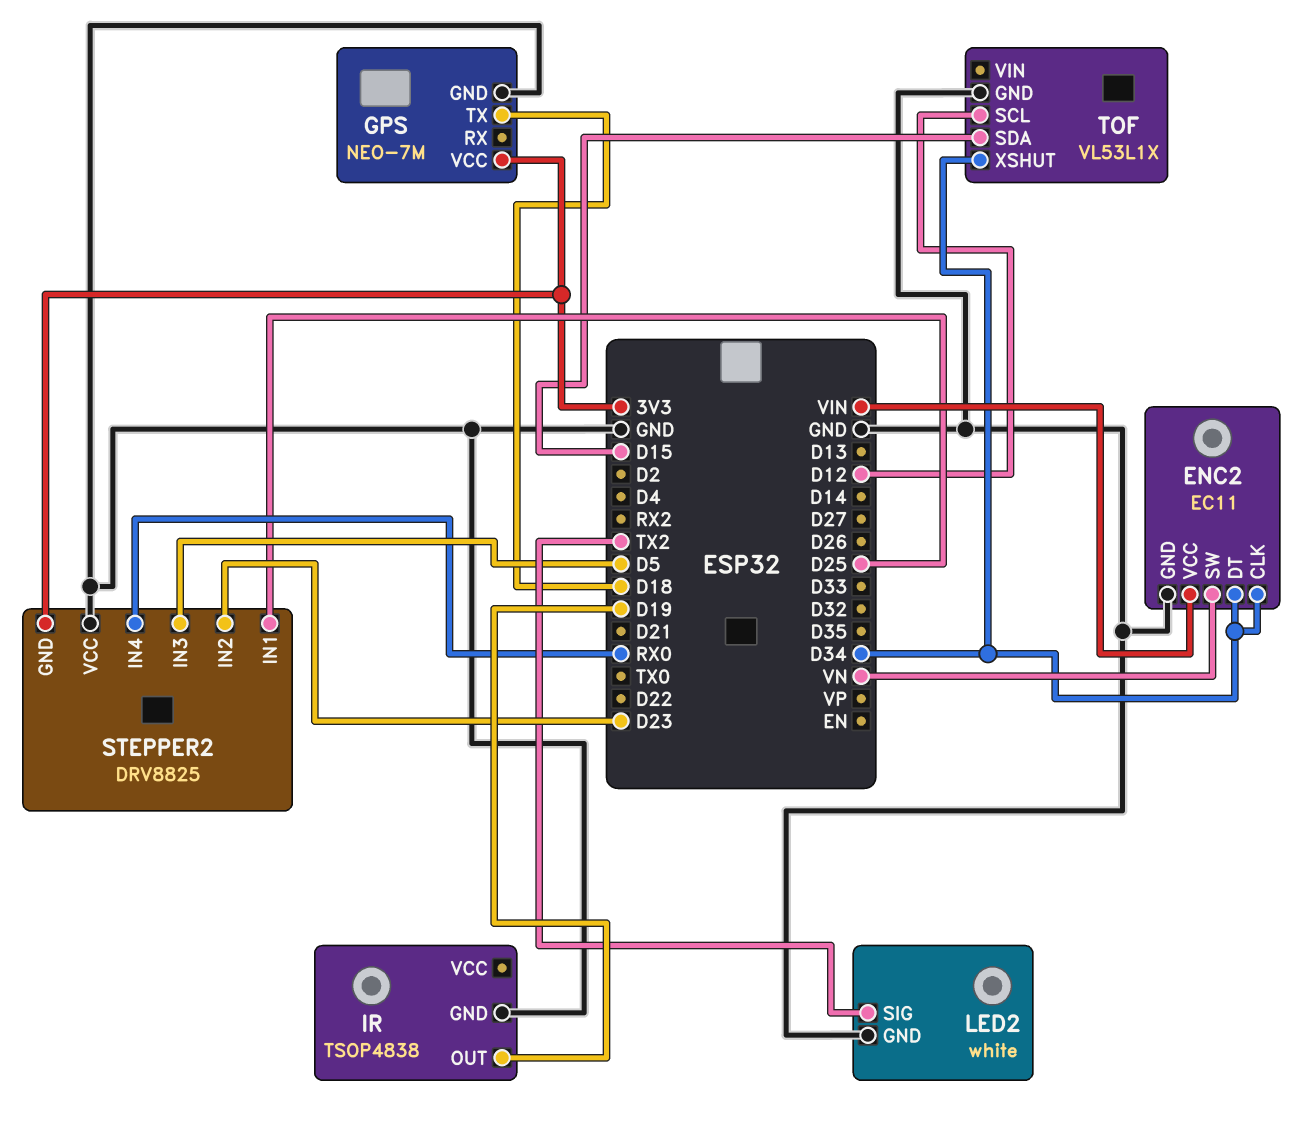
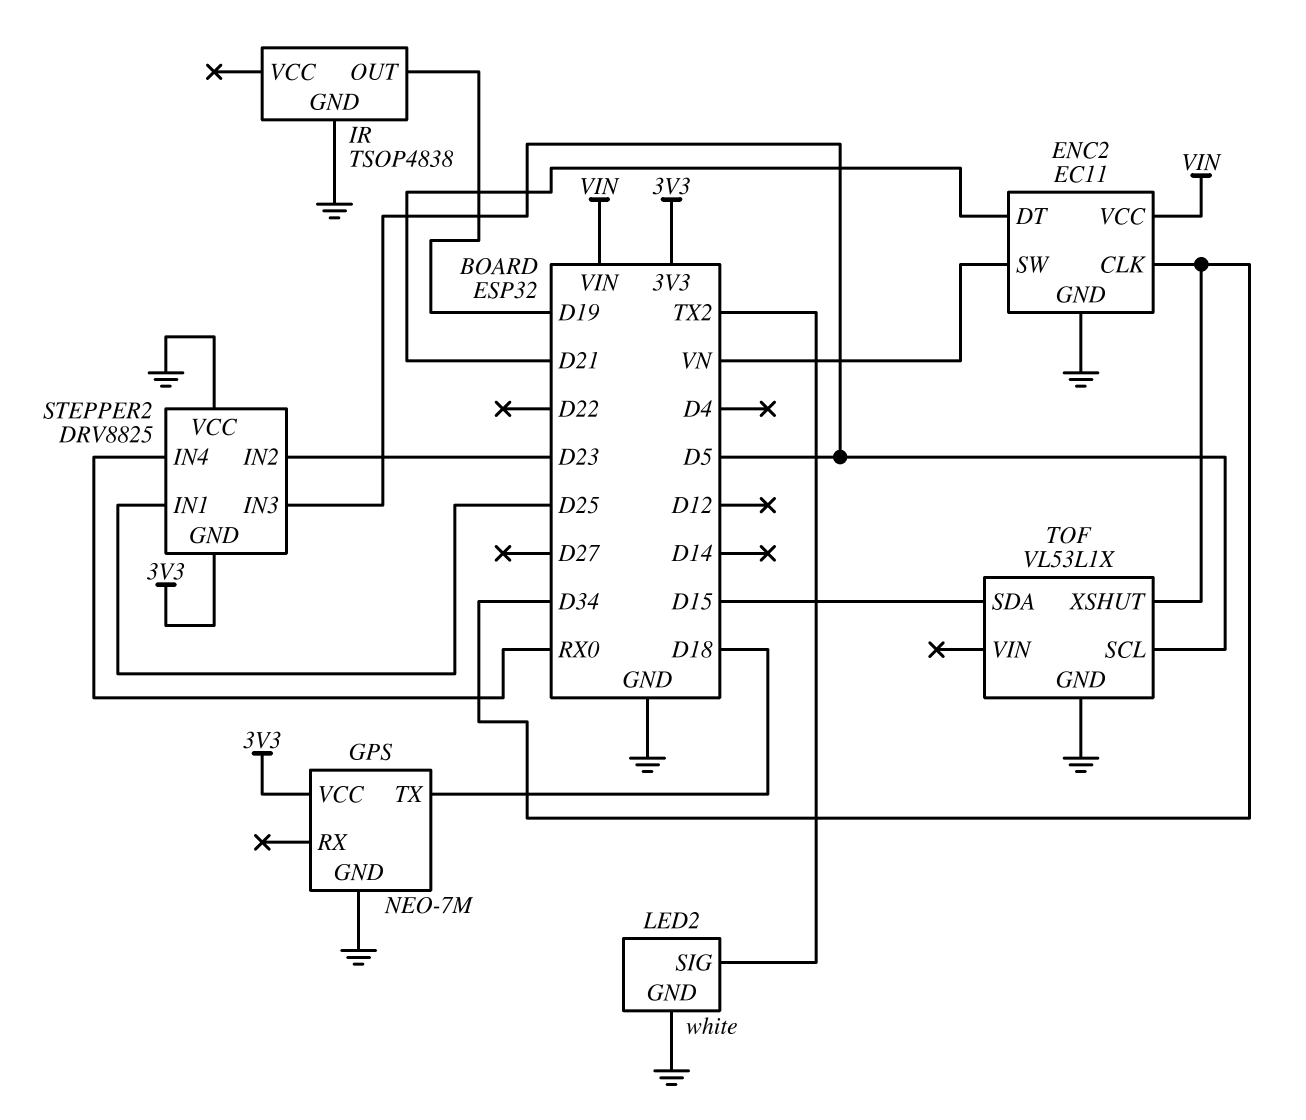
ENC2 pin DT: D34 -> D21
TOF pin SCL: D12 -> D5

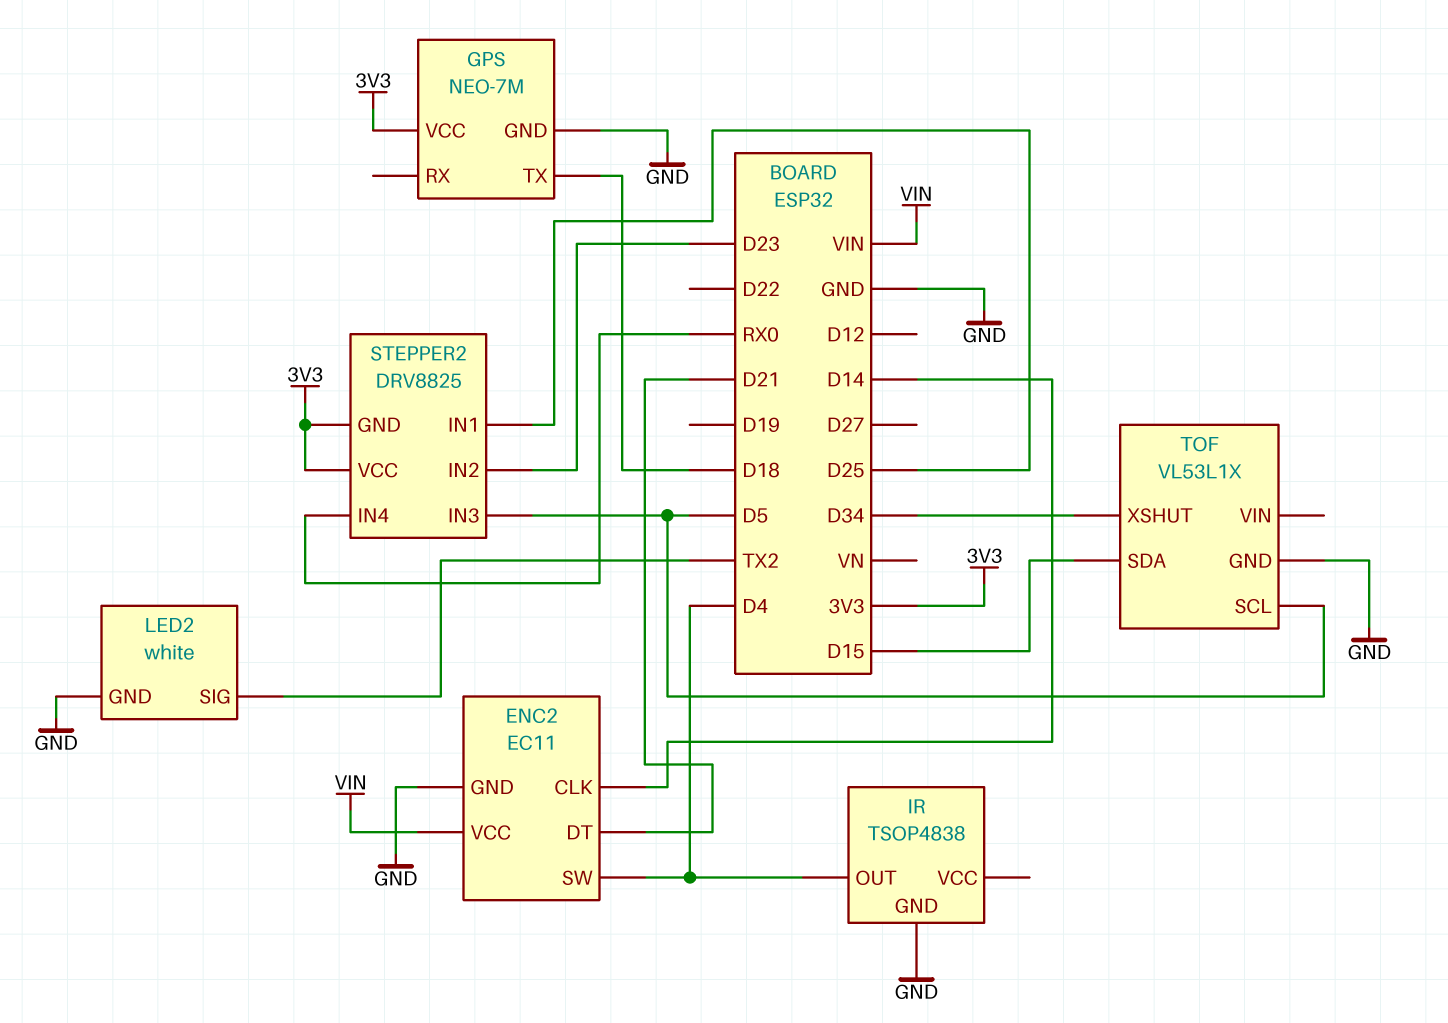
ENC2 pin CLK: D34 -> D14
ENC2 pin SW: VN -> D4
IR pin OUT: D19 -> D4
STEPPER2 pin VCC: GND -> 3V3

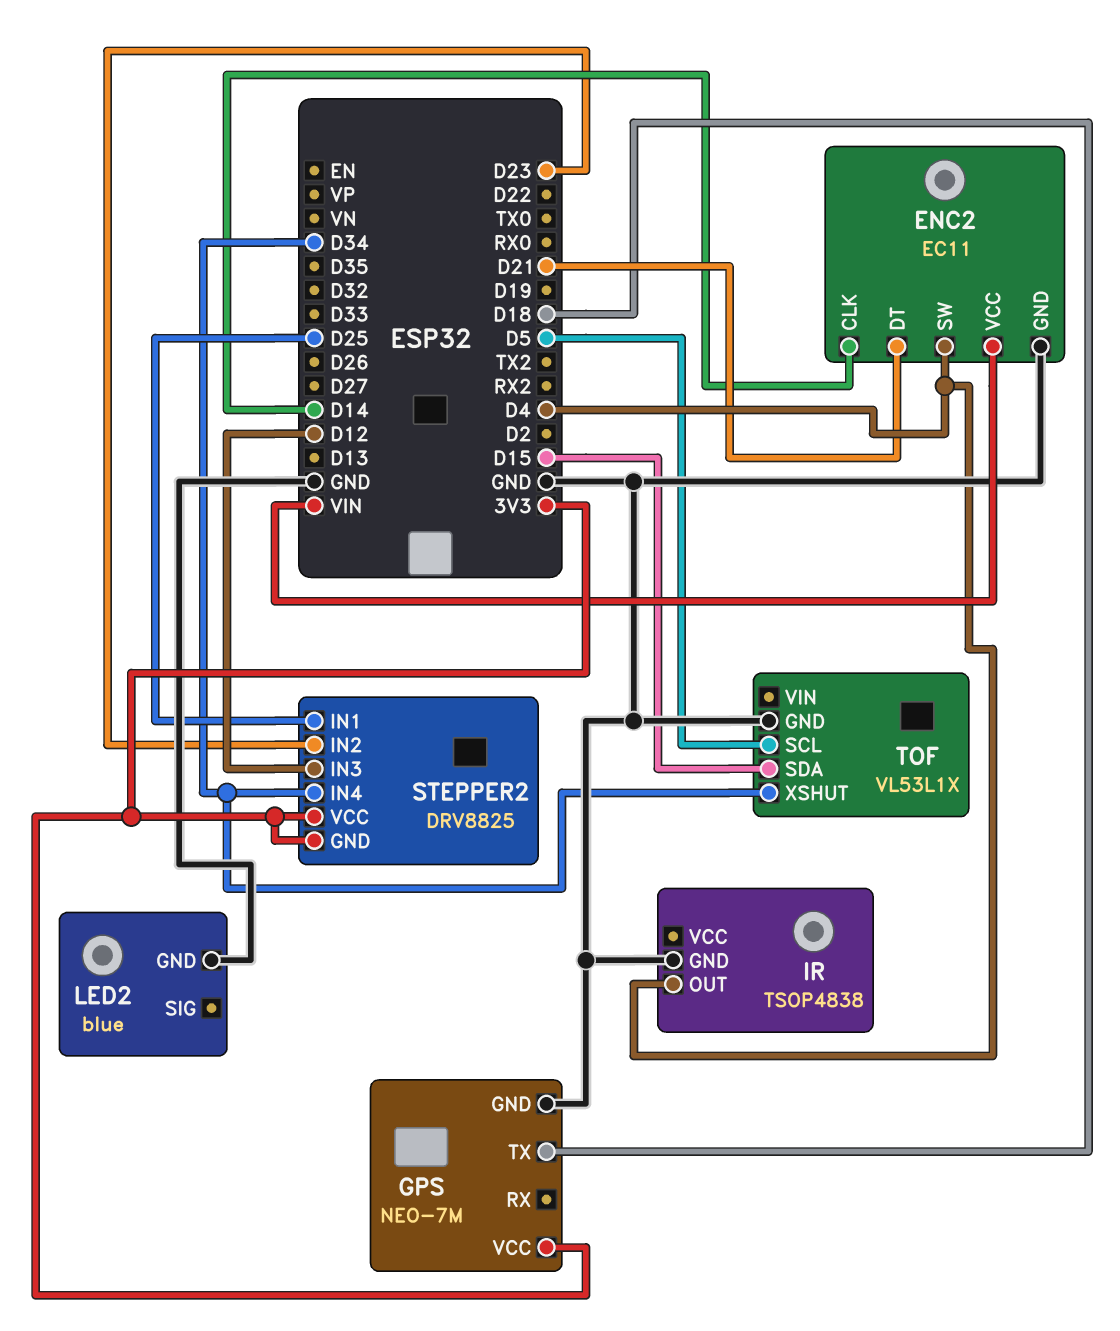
LED2: white -> blue
LED2 pin SIG: TX2 -> none
STEPPER2 pin IN3: D5 -> D12
STEPPER2 pin IN4: RX0 -> D34

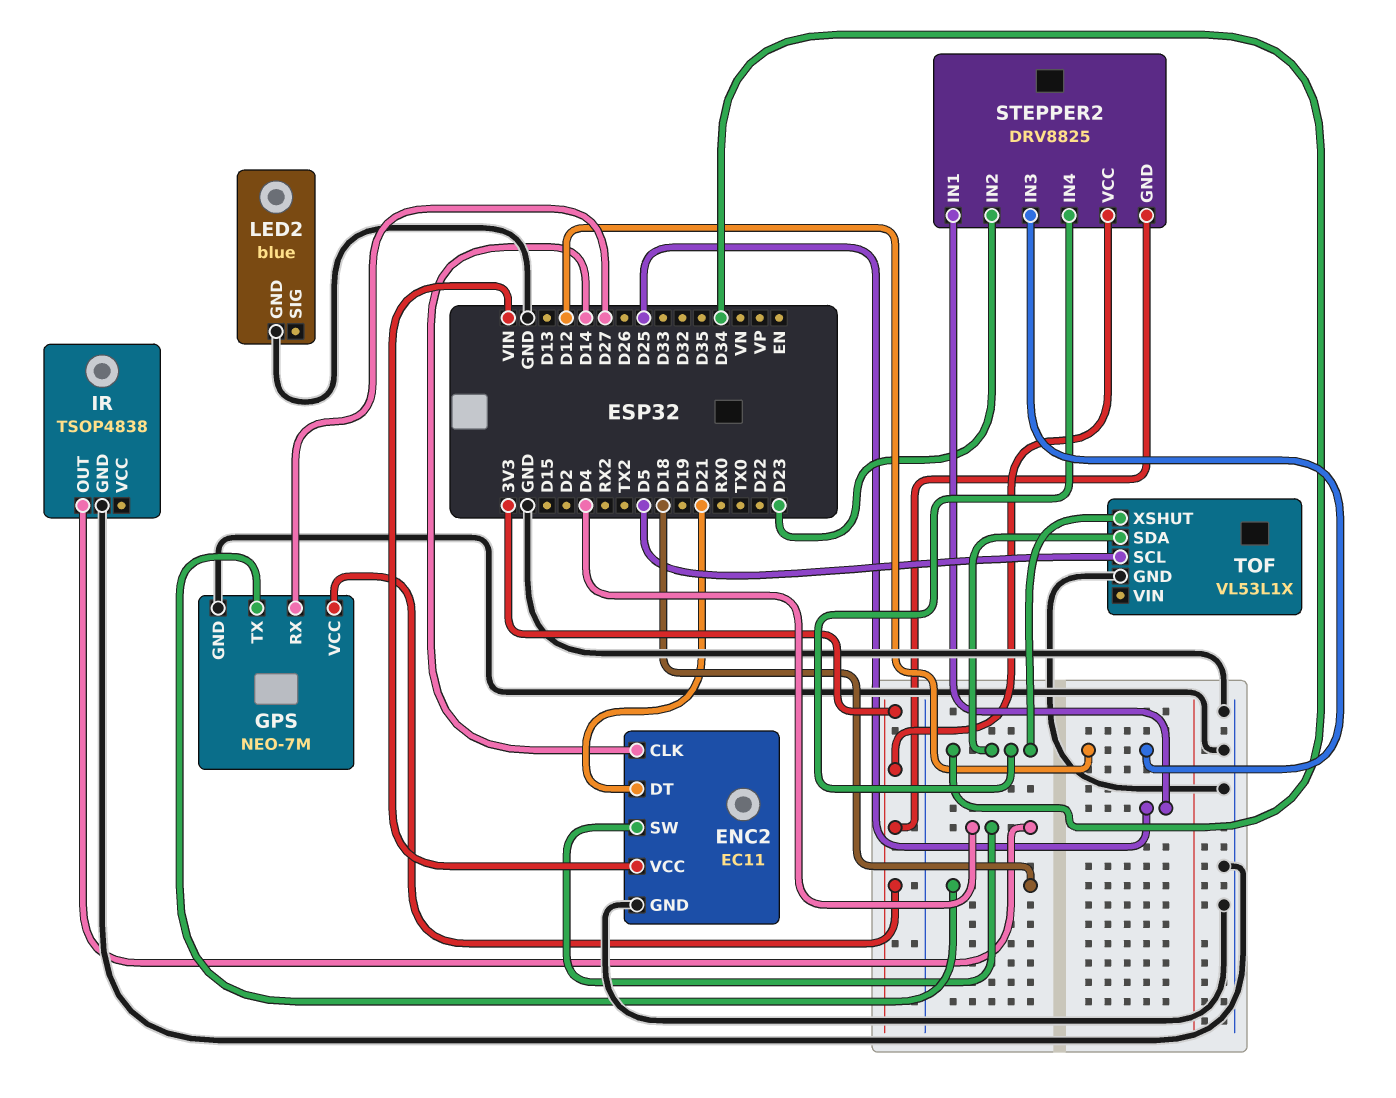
GPS pin RX: none -> D27
TOF pin SDA: D15 -> D34

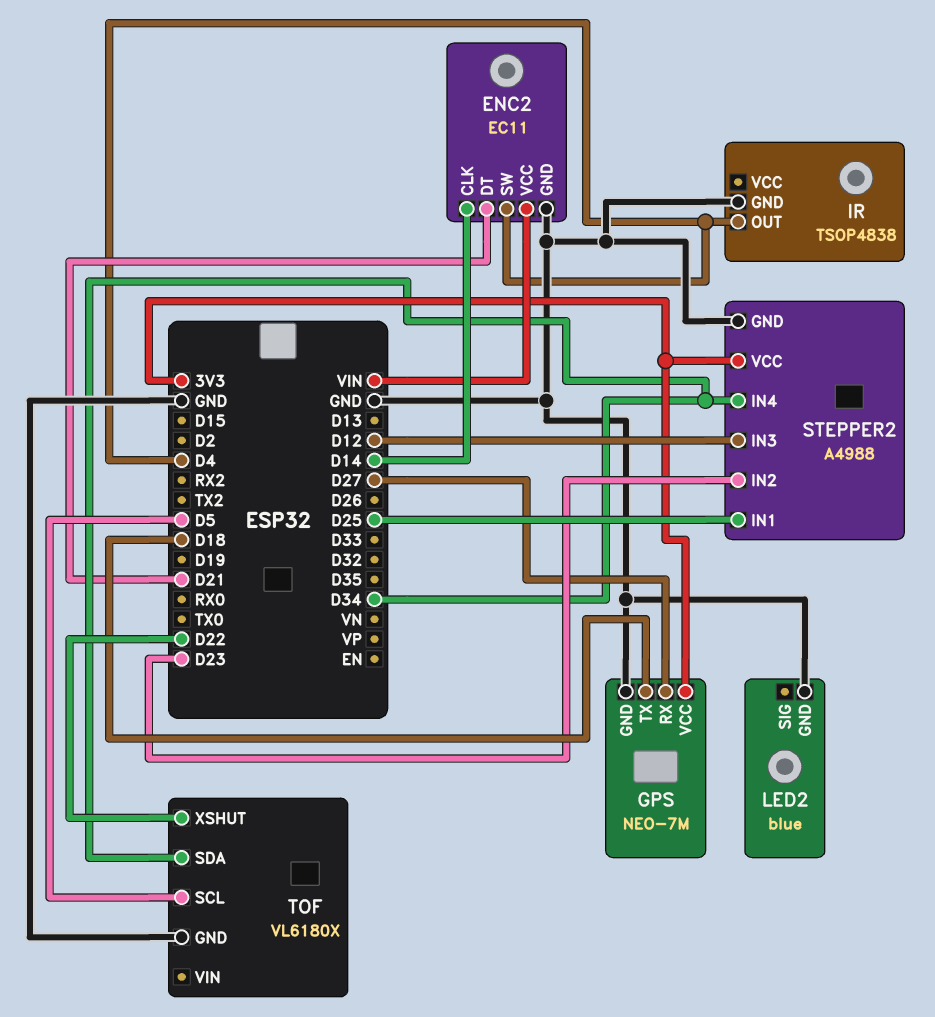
STEPPER2: DRV8825 -> A4988
STEPPER2 pin GND: 3V3 -> GND
TOF: VL53L1X -> VL6180X
TOF pin XSHUT: D34 -> D22

